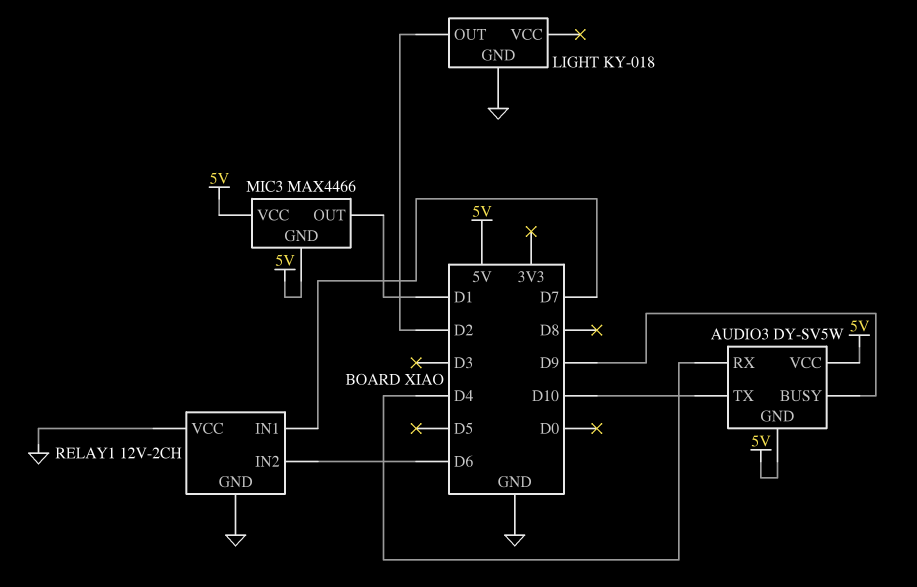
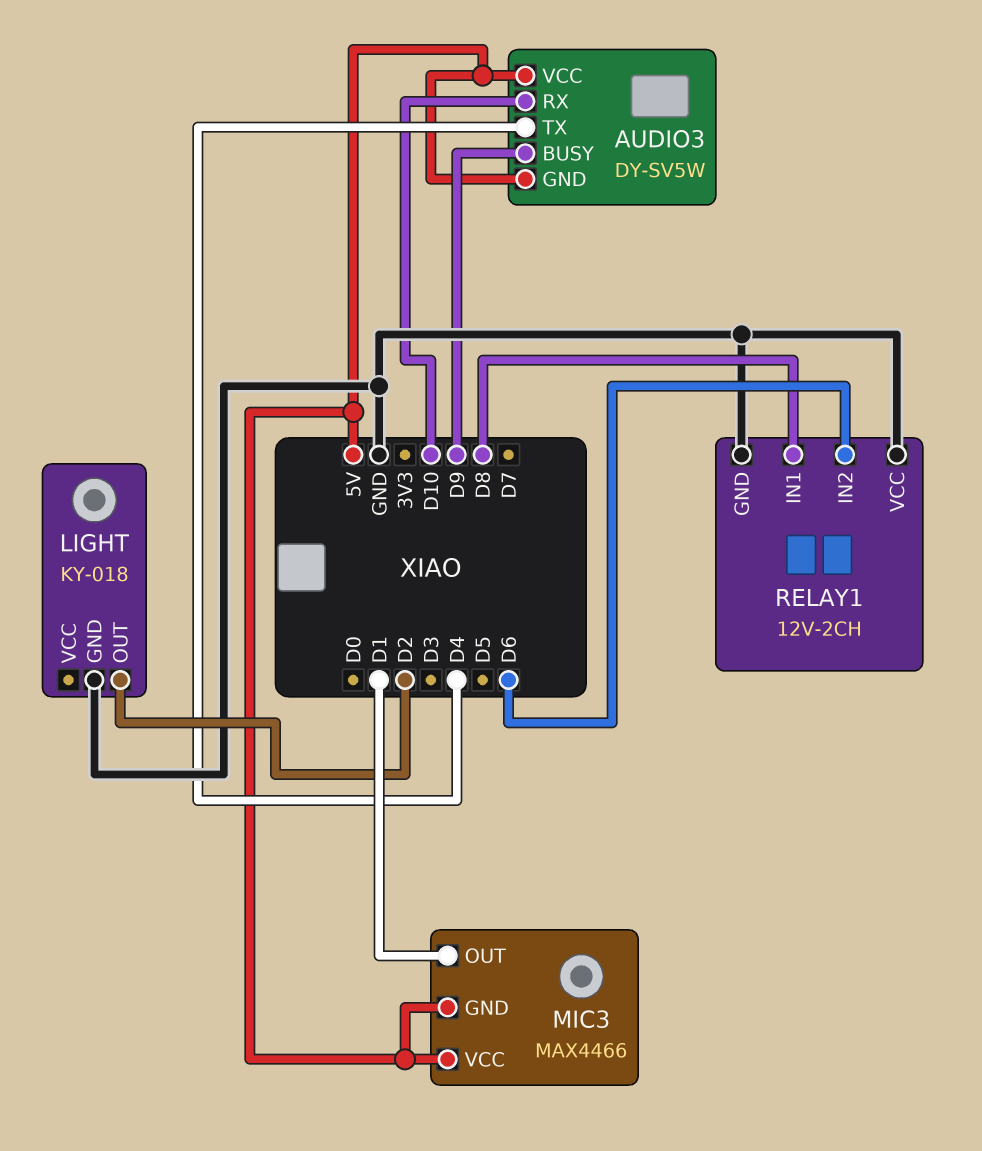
AUDIO3 pin RX: D4 -> D10
AUDIO3 pin TX: D10 -> D4
RELAY1 pin IN1: D7 -> D8

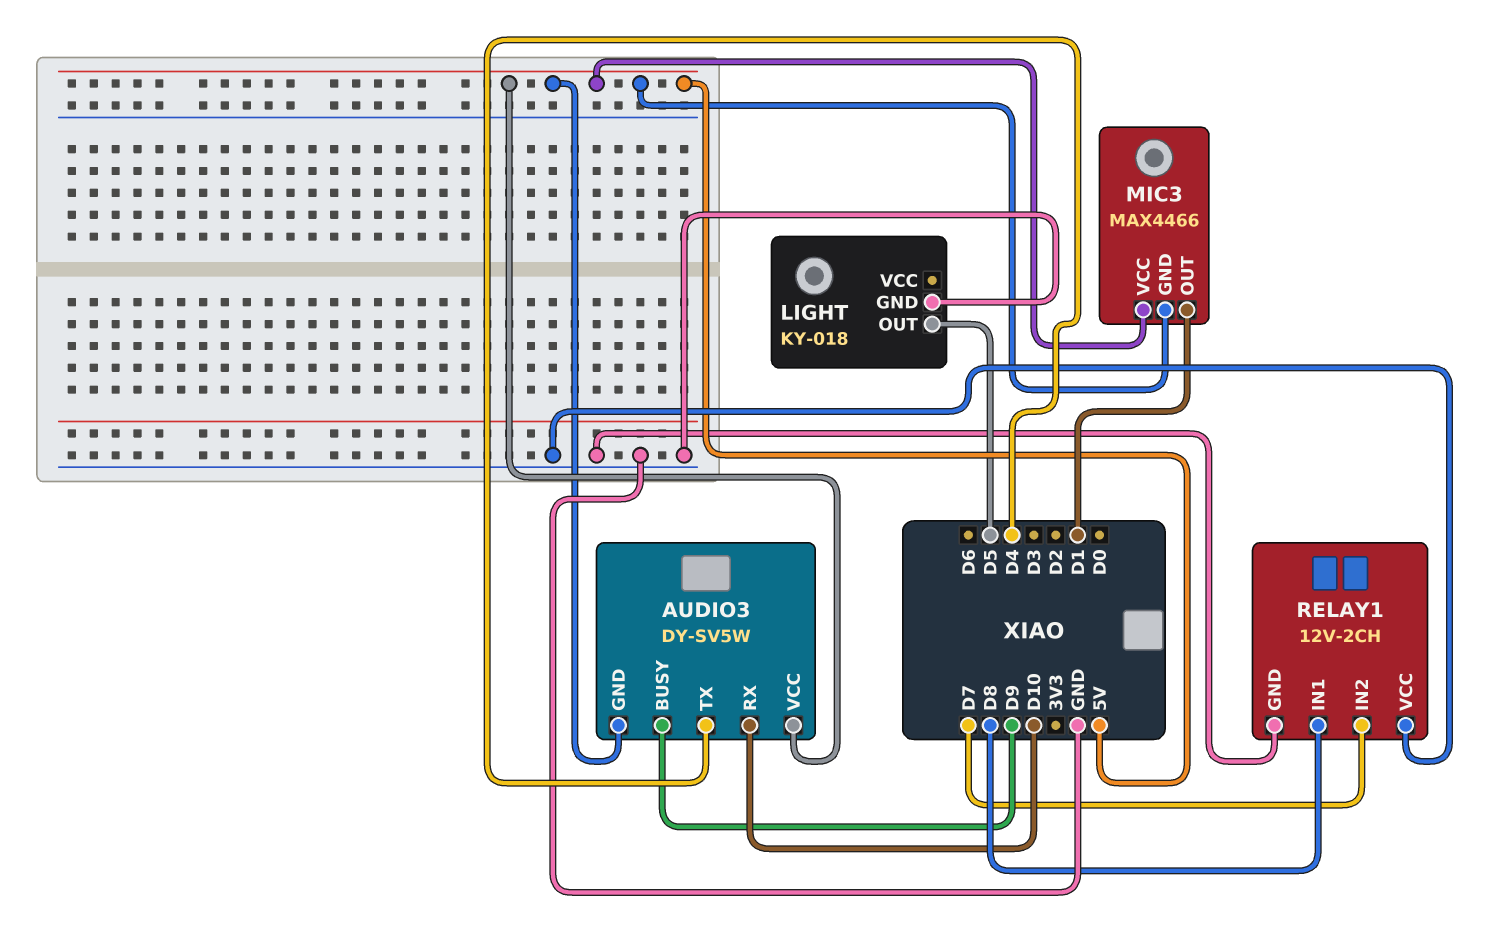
LIGHT pin OUT: D2 -> D5
RELAY1 pin IN2: D6 -> D7

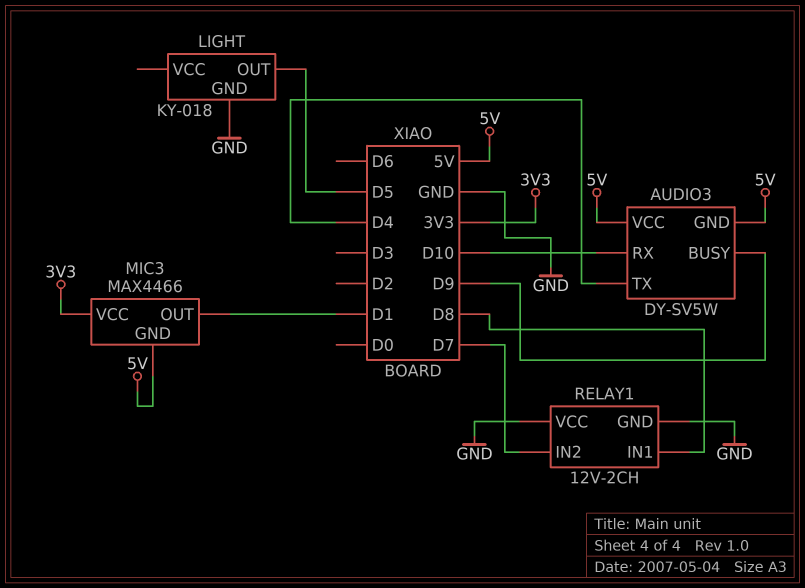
MIC3 pin VCC: 5V -> 3V3

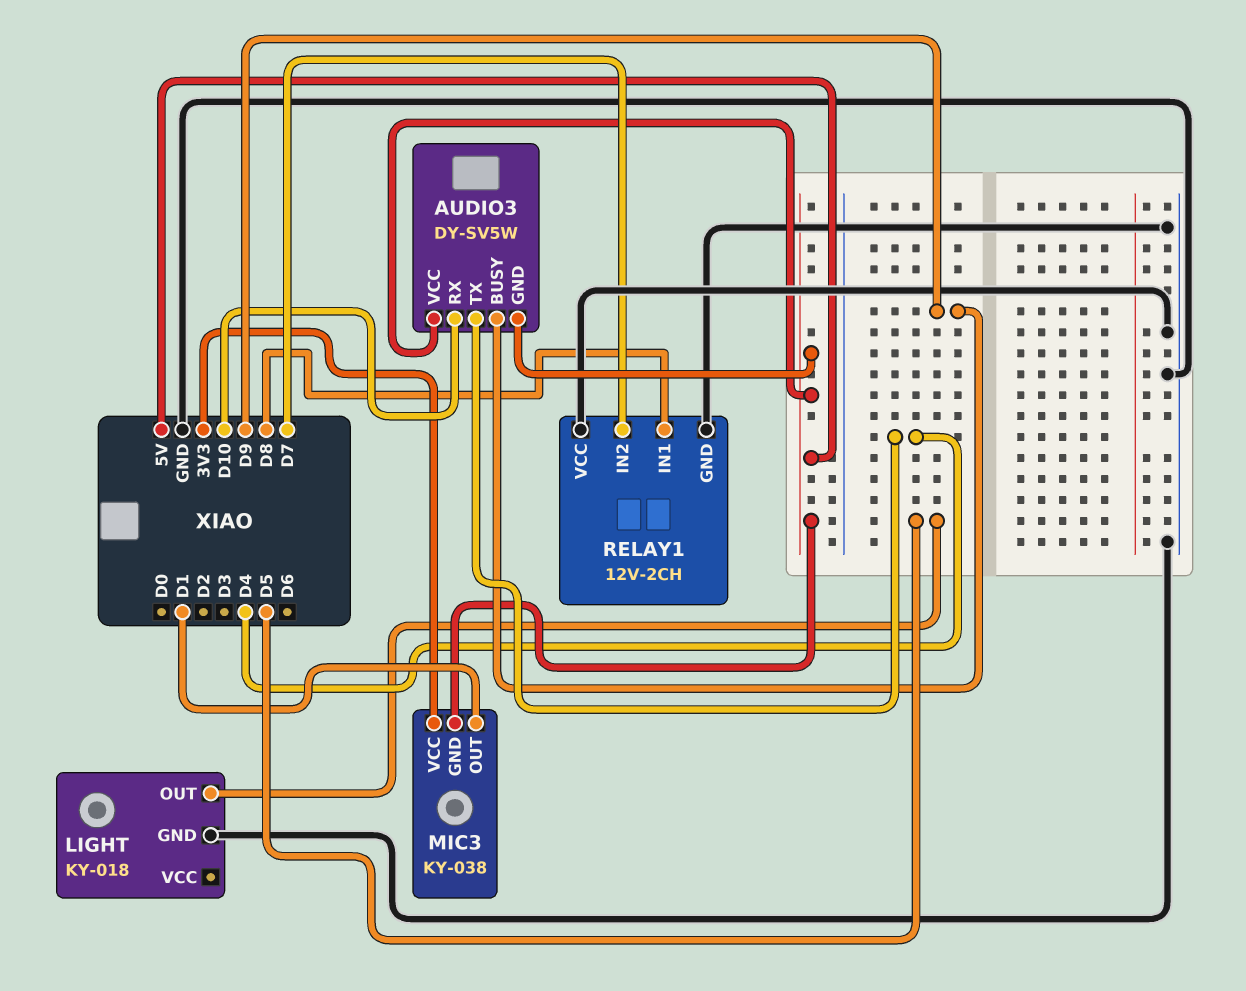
MIC3: MAX4466 -> KY-038

